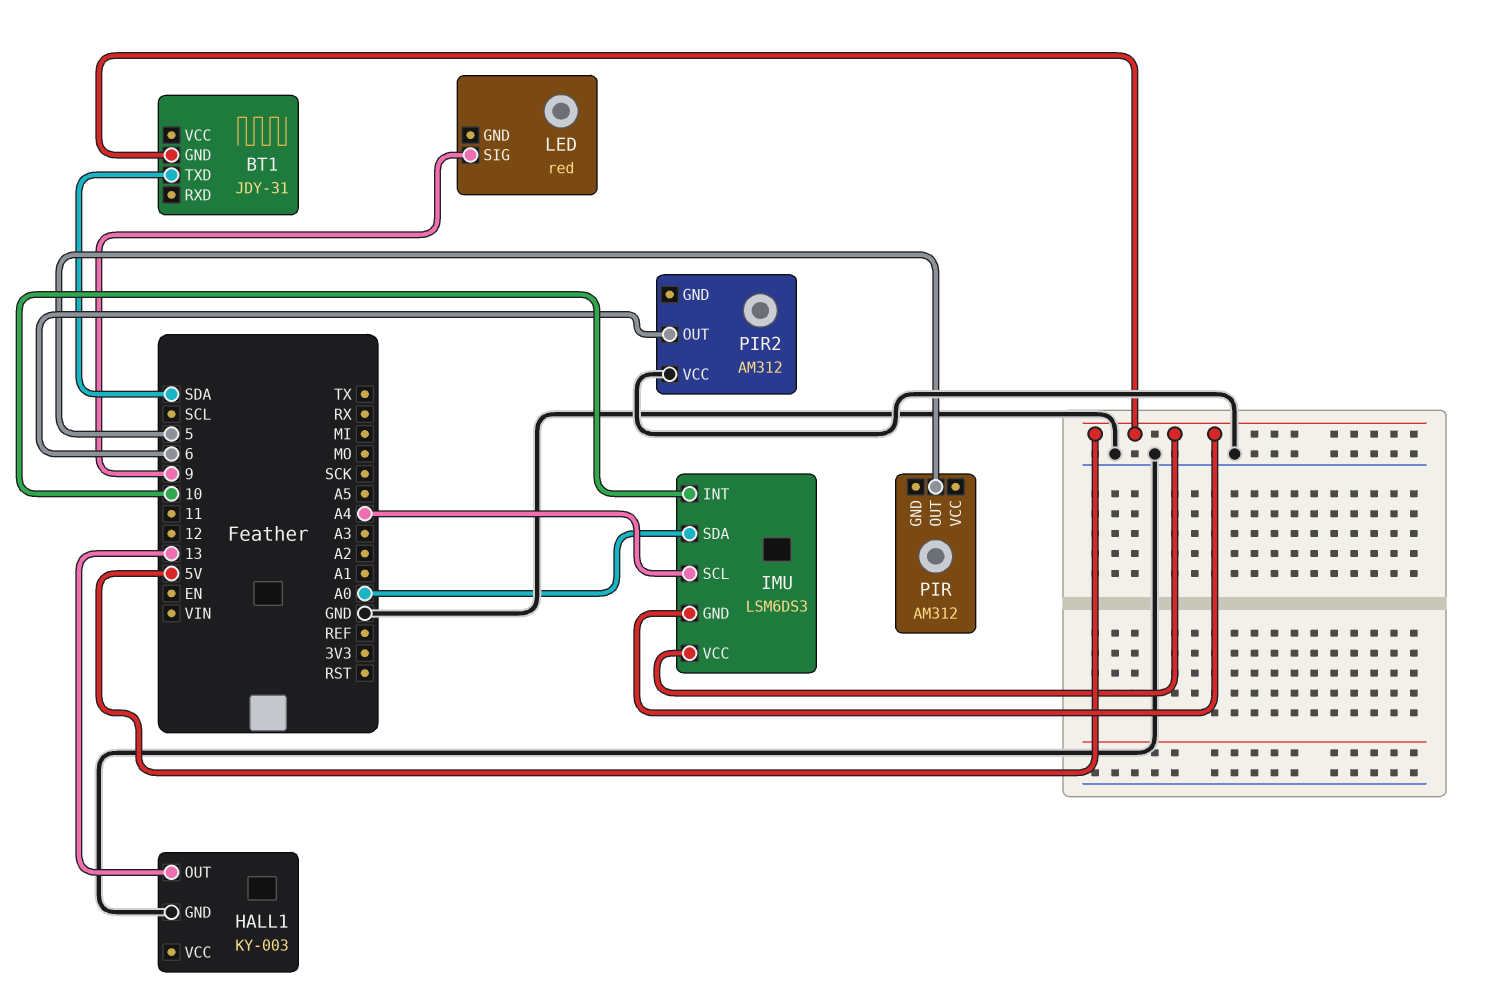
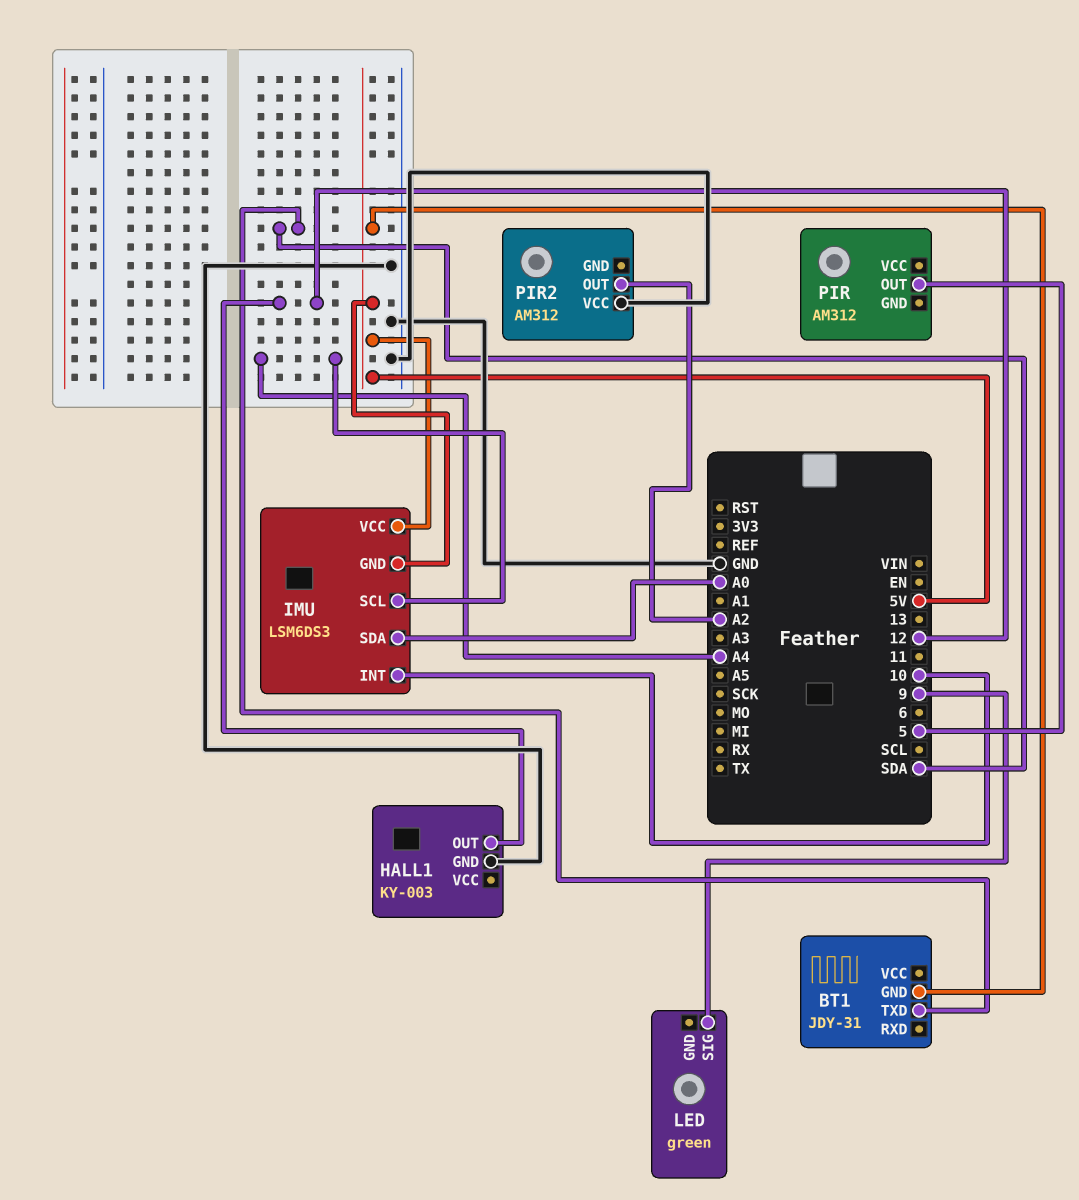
HALL1 pin OUT: 13 -> 12
LED: red -> green
PIR2 pin OUT: 6 -> A2

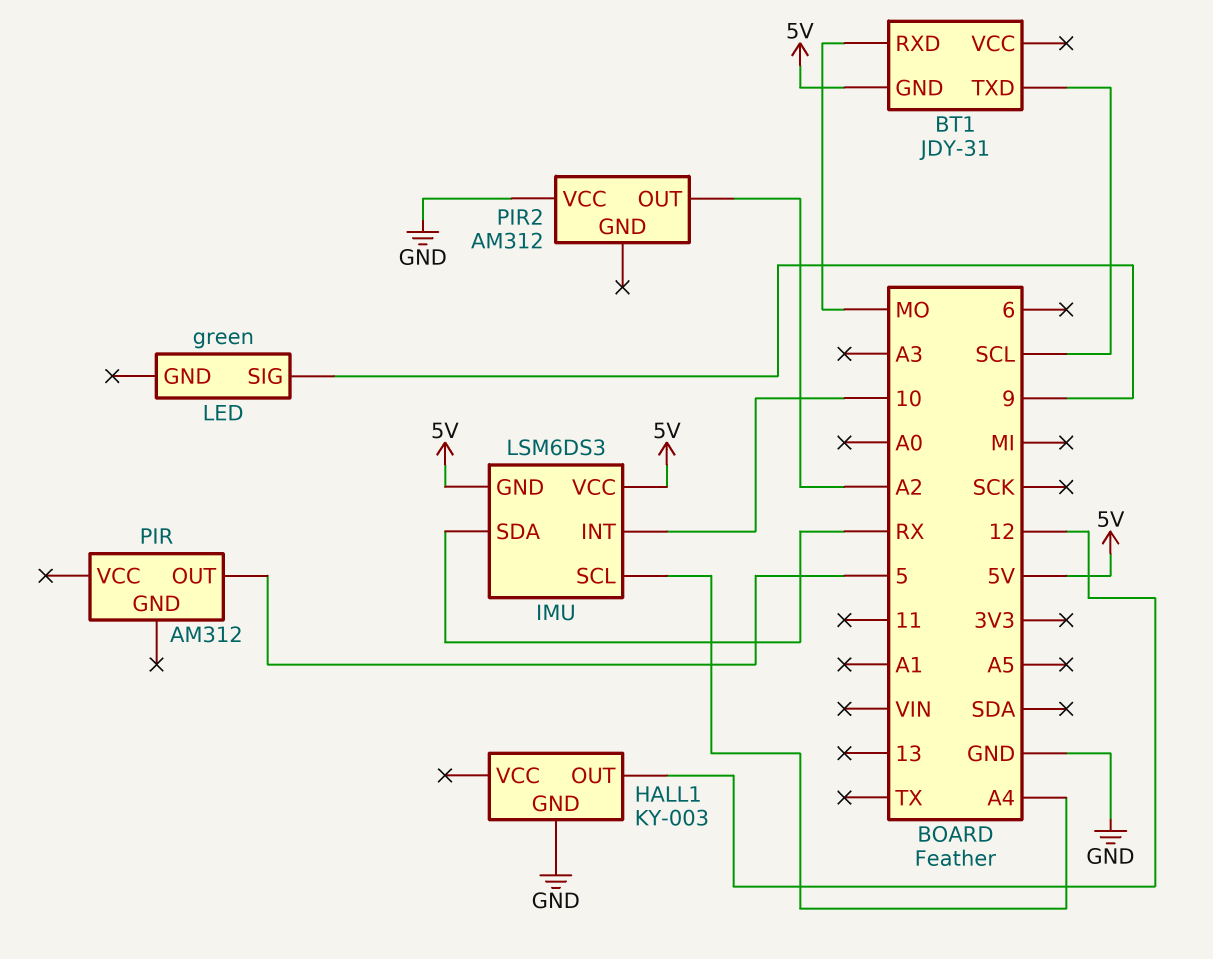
BT1 pin RXD: none -> MO
BT1 pin TXD: SDA -> SCL
IMU pin SDA: A0 -> RX

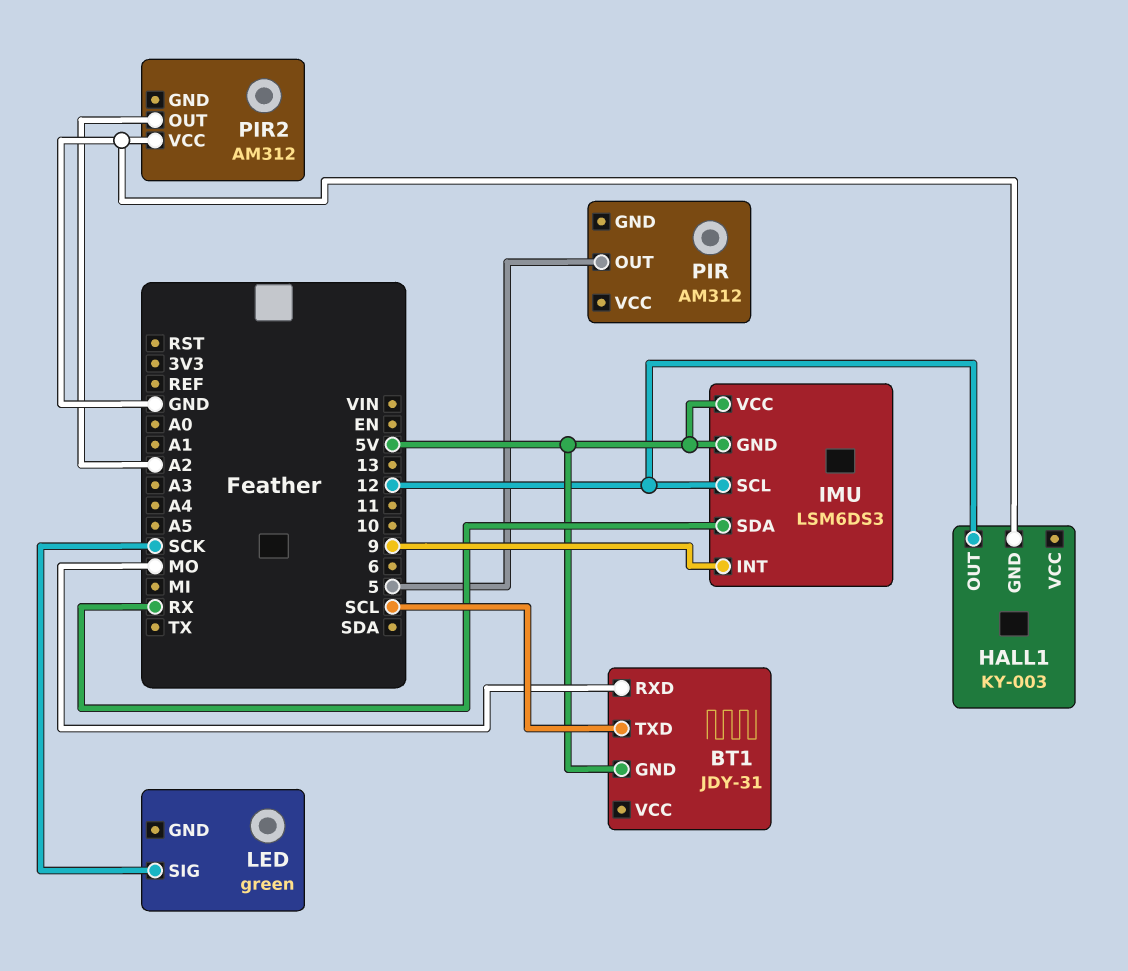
IMU pin INT: 10 -> 9
IMU pin SCL: A4 -> 12
LED pin SIG: 9 -> SCK

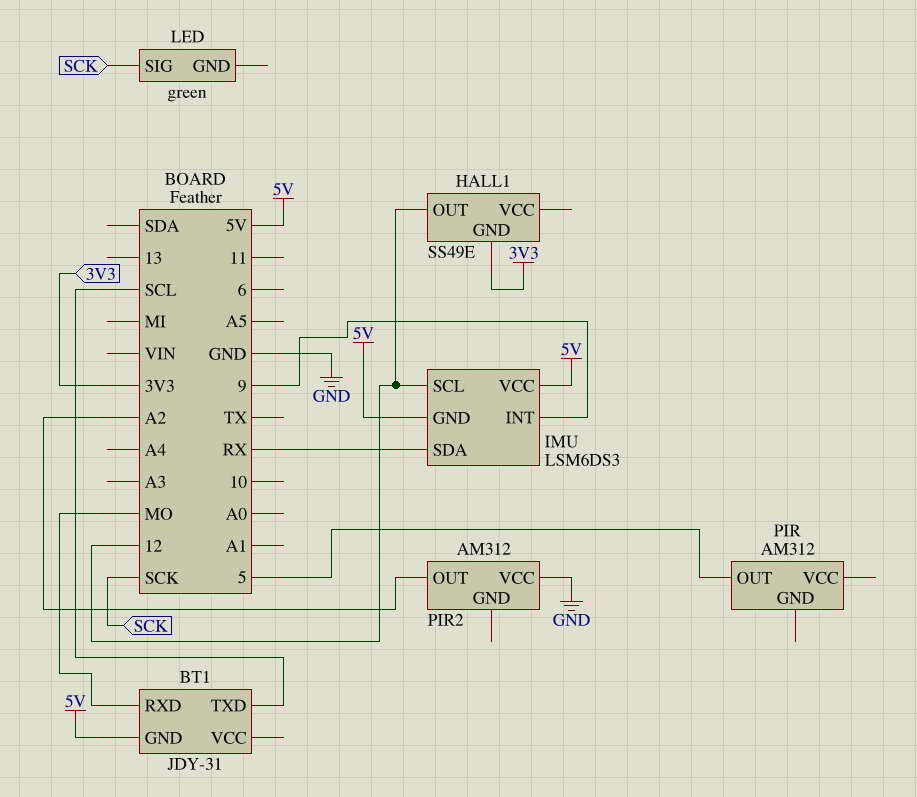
HALL1: KY-003 -> SS49E
HALL1 pin GND: GND -> 3V3

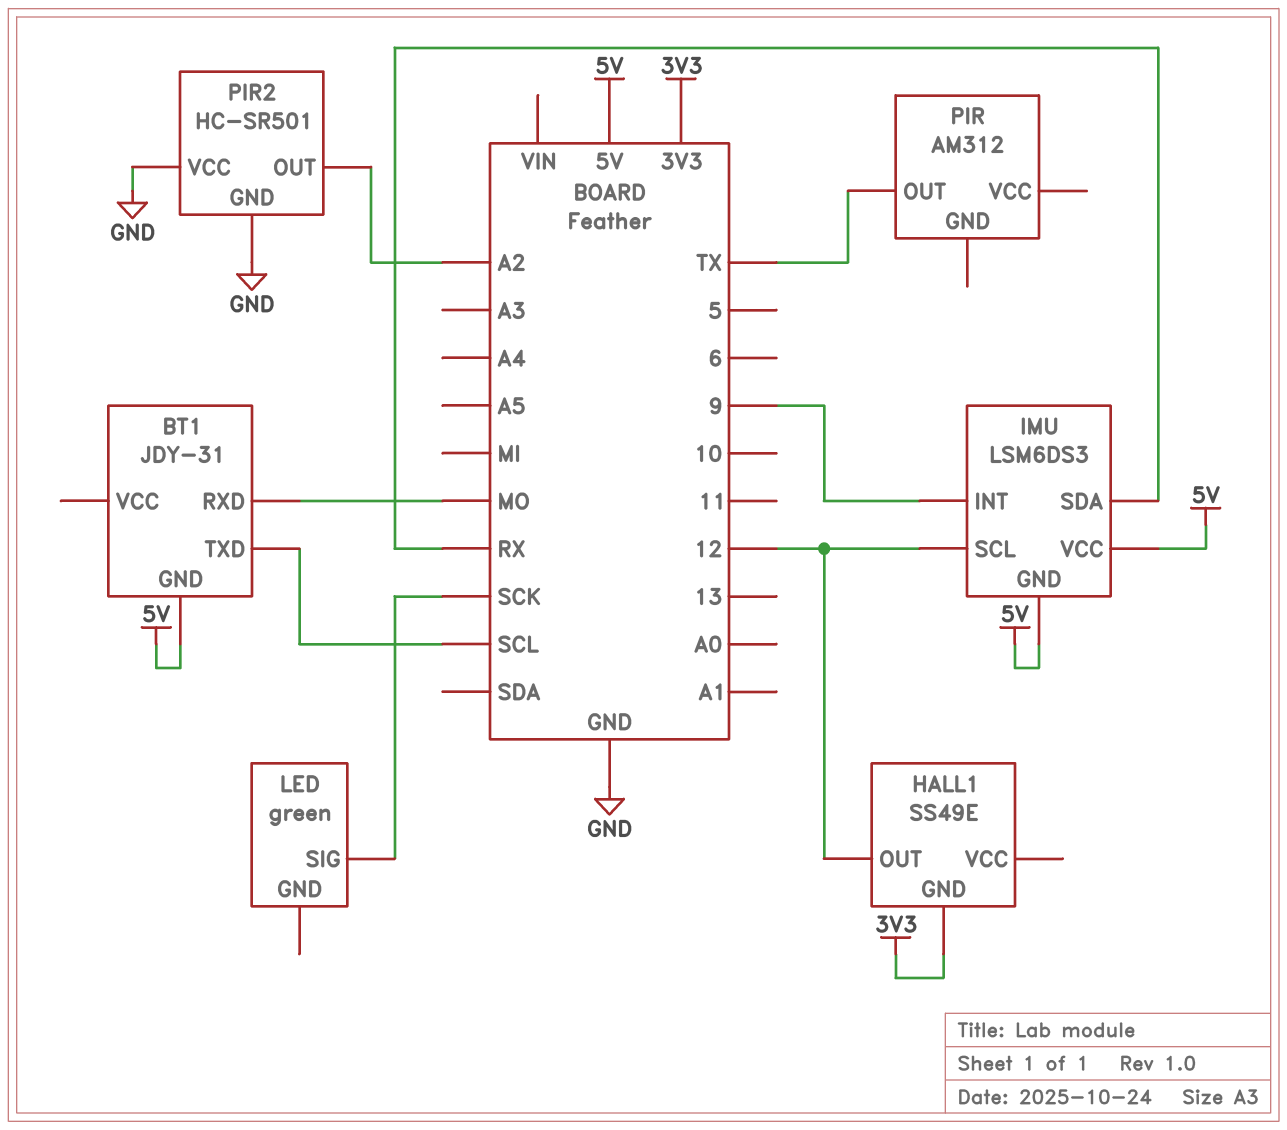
PIR pin OUT: 5 -> TX
PIR2: AM312 -> HC-SR501
PIR2 pin GND: none -> GND

